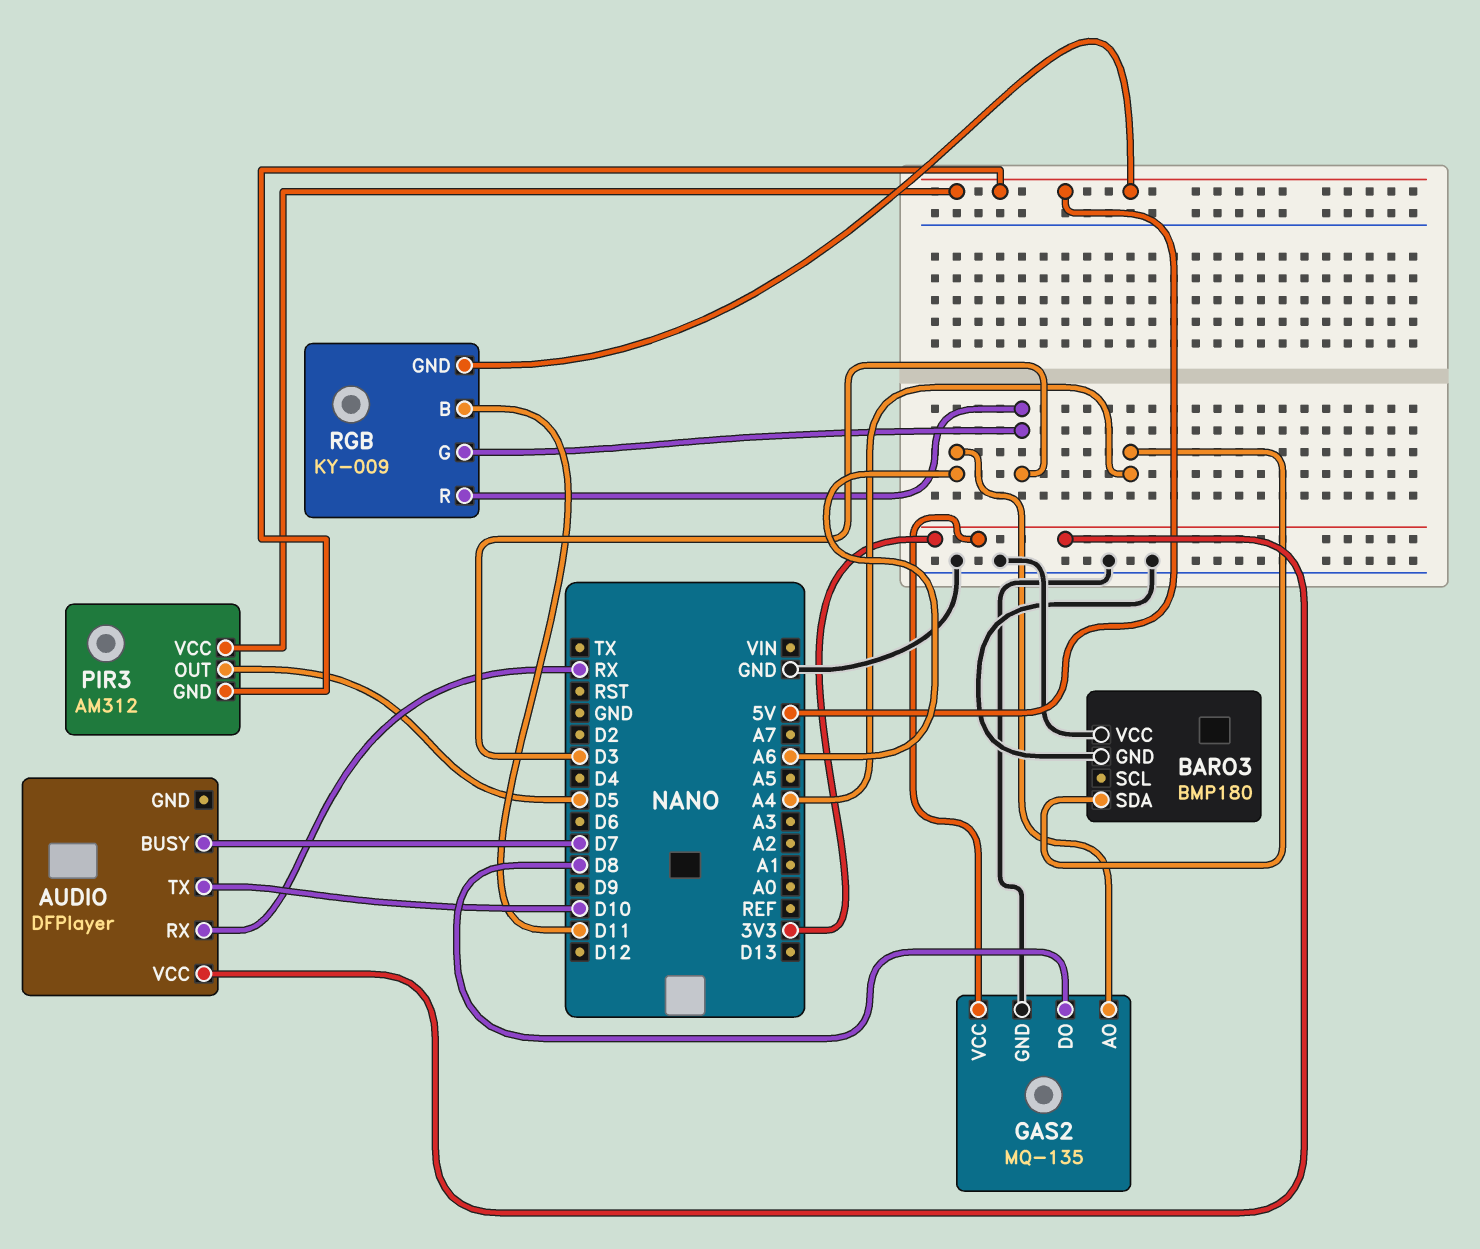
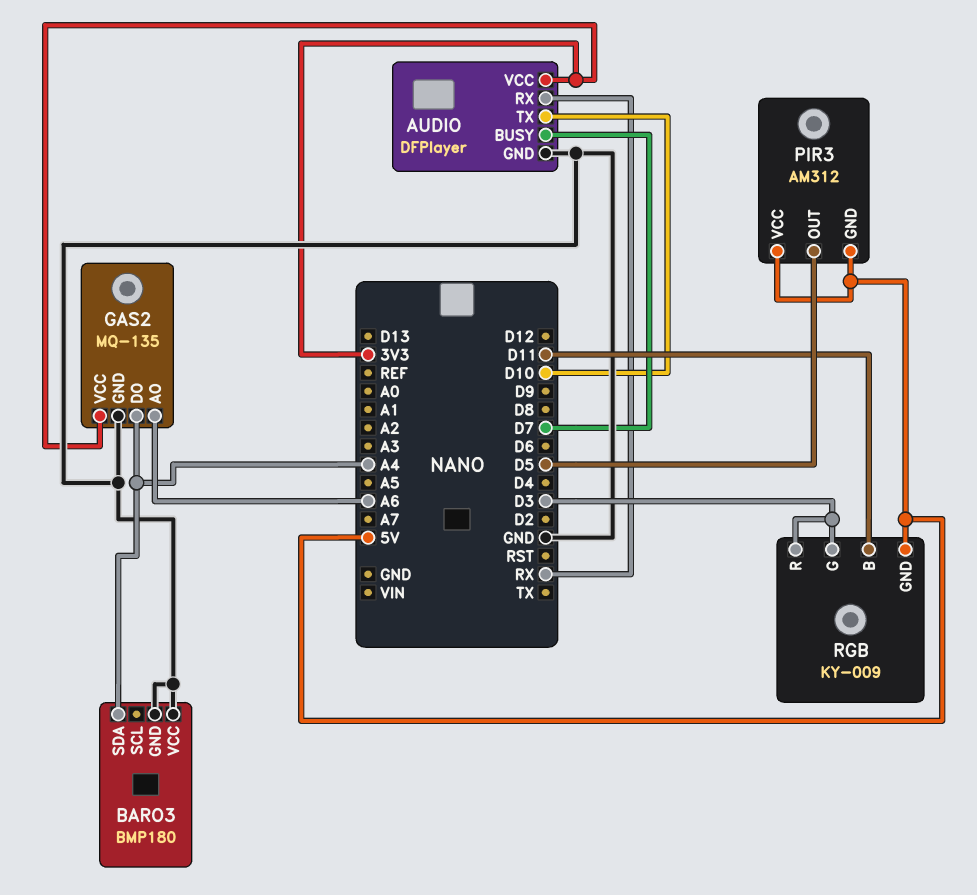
AUDIO pin GND: none -> GND
GAS2 pin DO: D8 -> A4

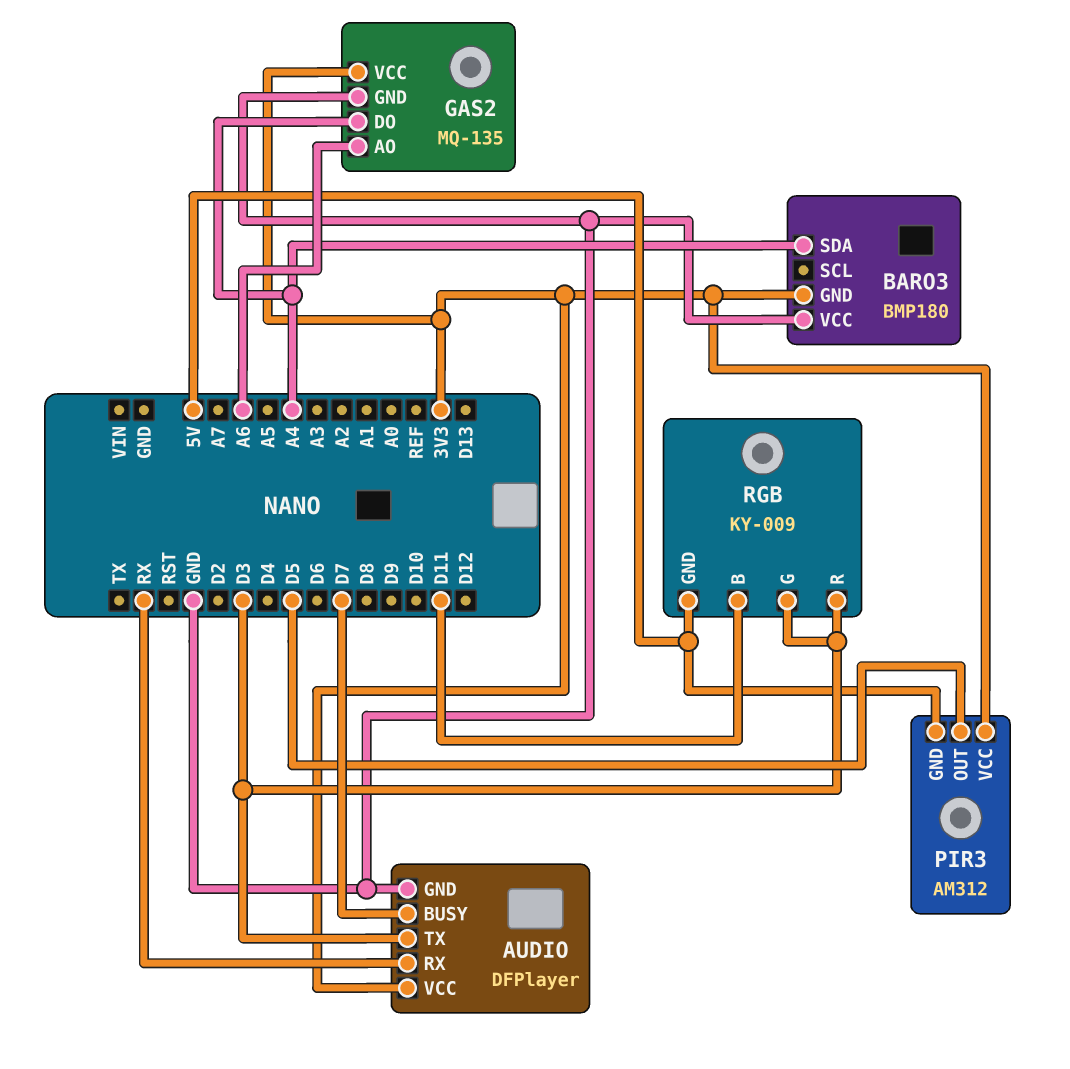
AUDIO pin TX: D10 -> D3
BARO3 pin GND: GND -> 3V3
PIR3 pin VCC: 5V -> 3V3

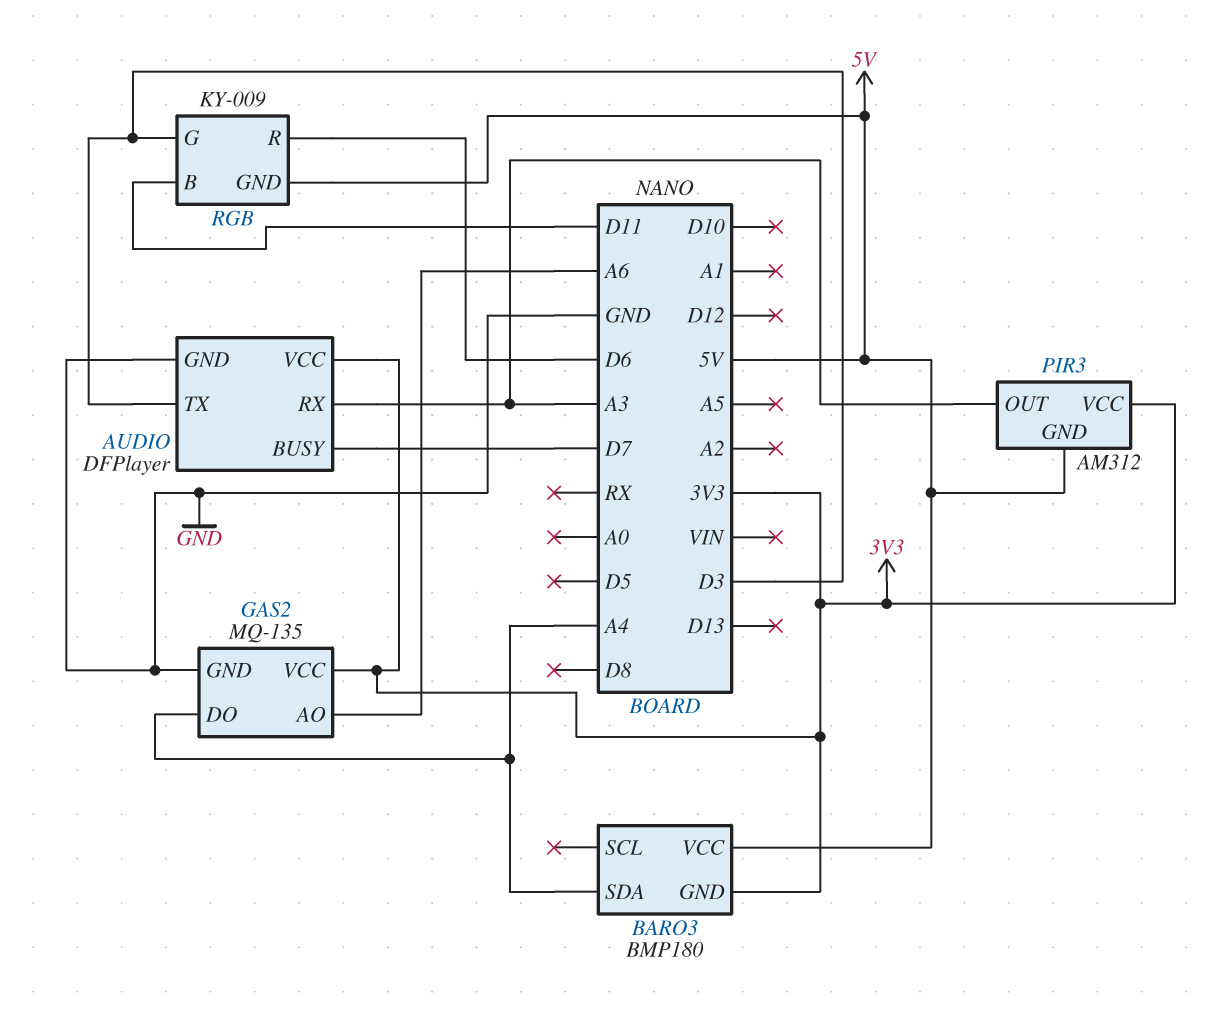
AUDIO pin RX: RX -> A3
BARO3 pin VCC: GND -> 5V
PIR3 pin OUT: D5 -> A3
RGB pin R: D3 -> D6

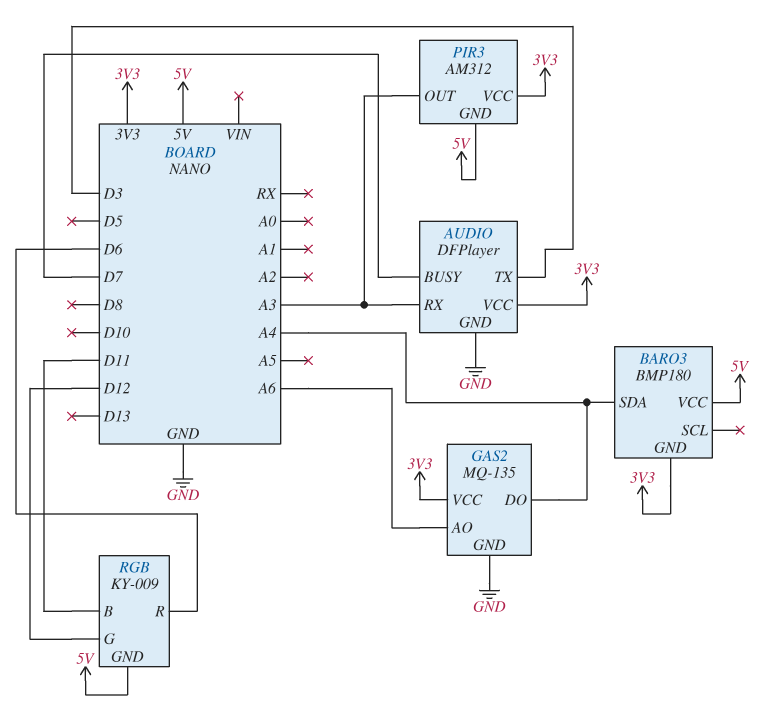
RGB pin G: D3 -> D12

